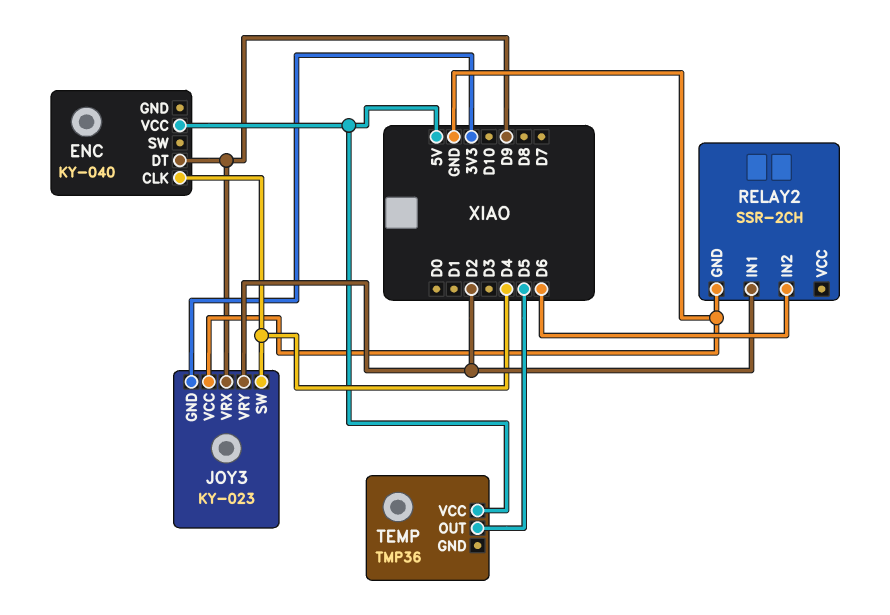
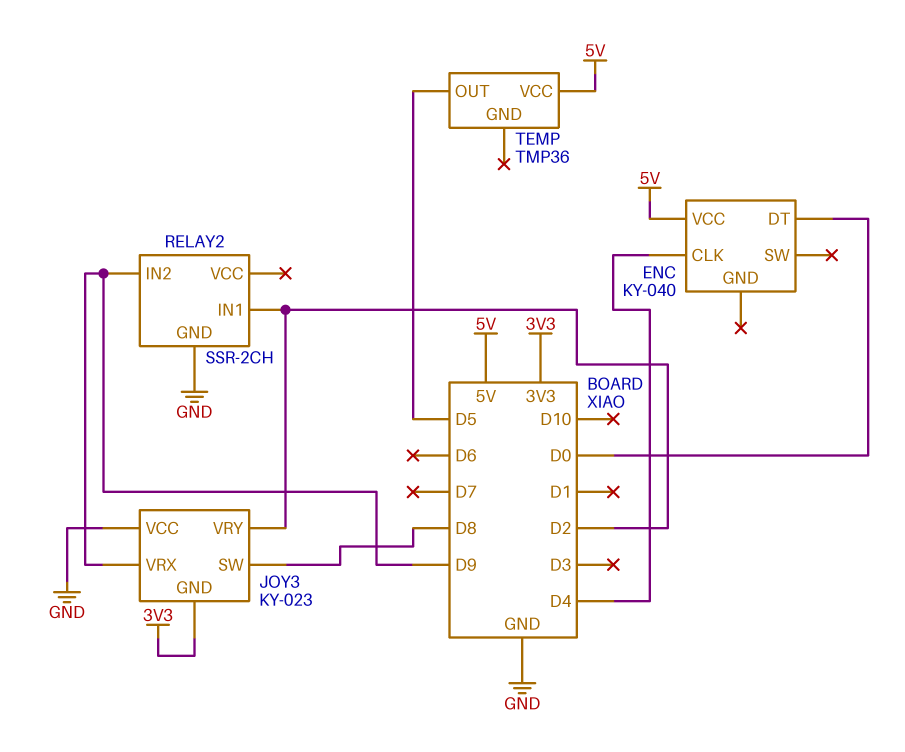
ENC pin DT: D9 -> D0
JOY3 pin SW: D4 -> D8
RELAY2 pin IN2: D6 -> D9

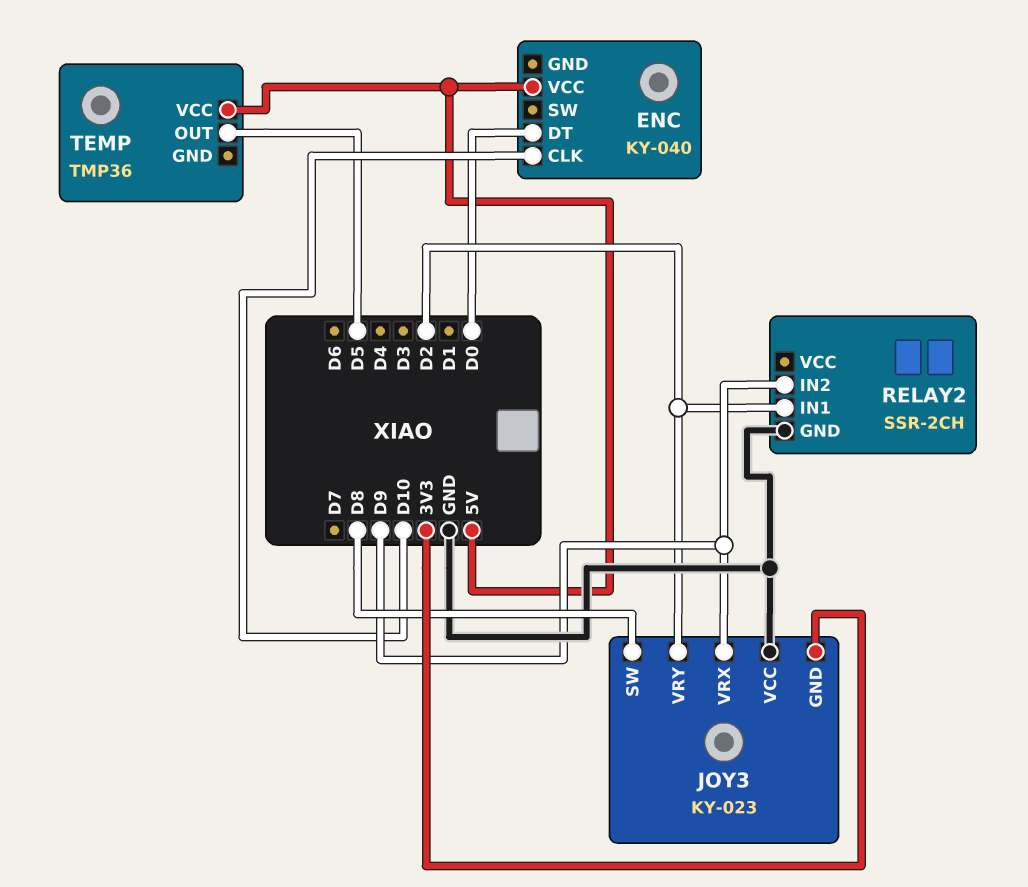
ENC pin CLK: D4 -> D10

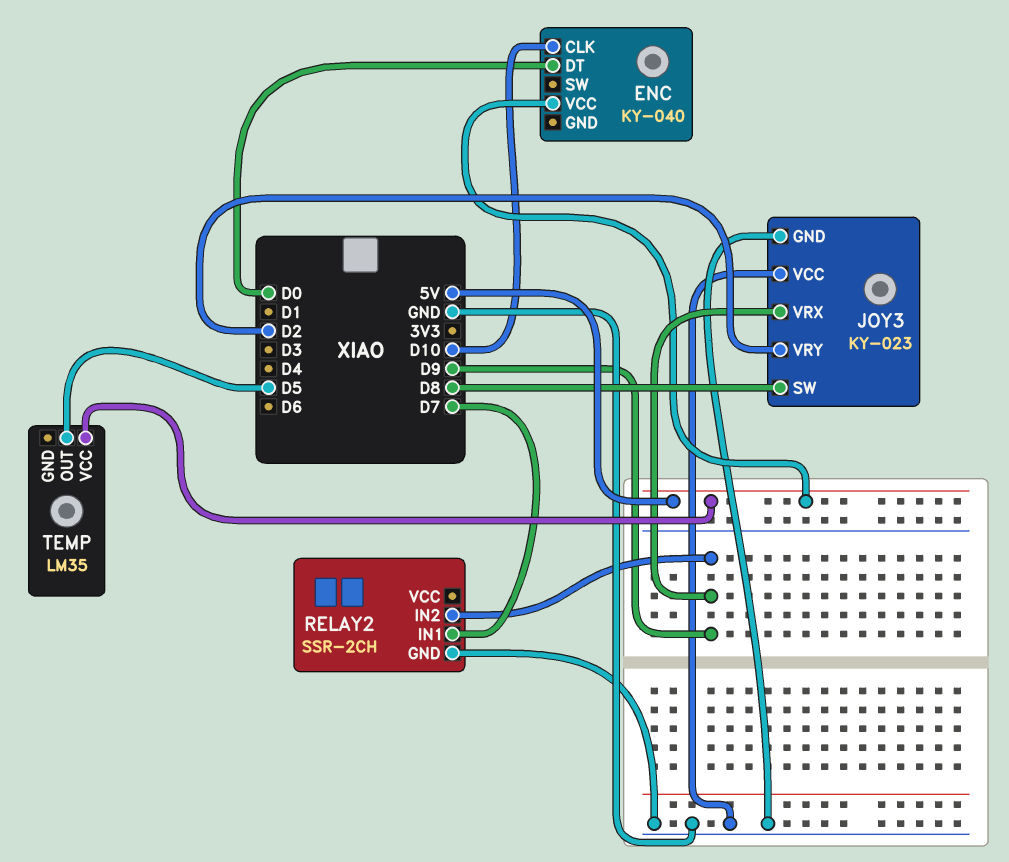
JOY3 pin GND: 3V3 -> GND
RELAY2 pin IN1: D2 -> D7
TEMP: TMP36 -> LM35

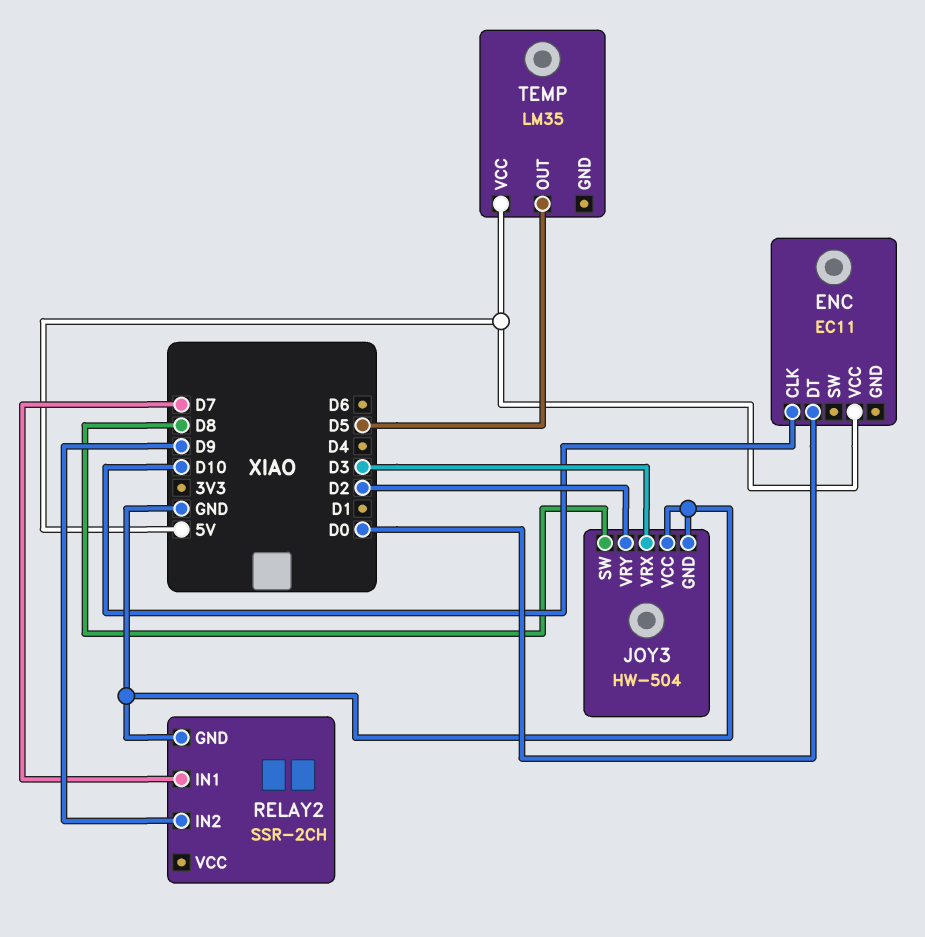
ENC: KY-040 -> EC11
JOY3: KY-023 -> HW-504
JOY3 pin VRX: D9 -> D3

